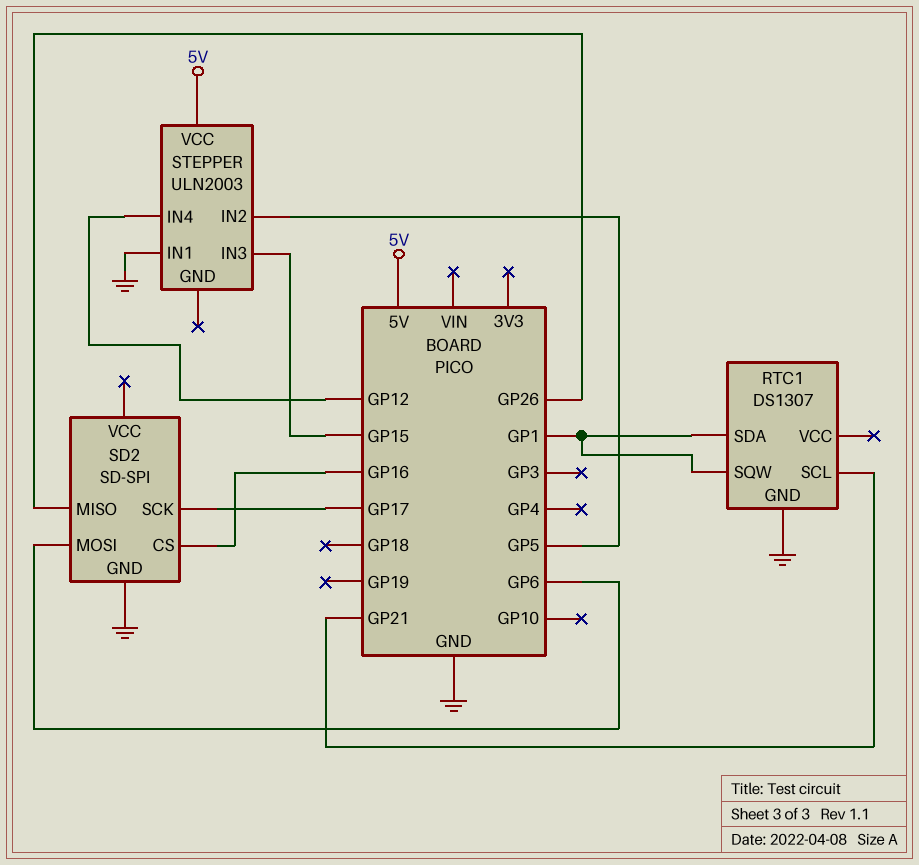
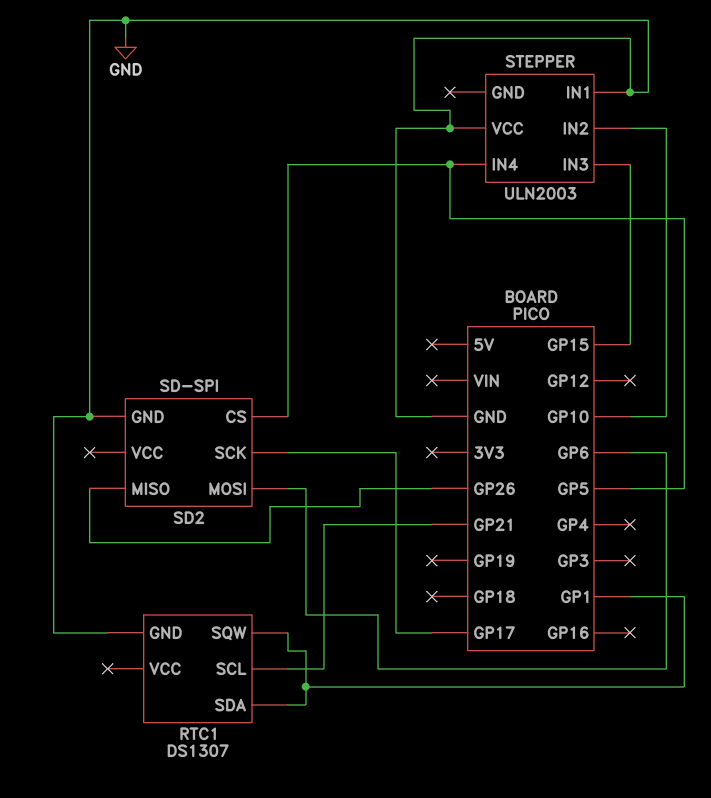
SD2 pin CS: GP16 -> GP5
STEPPER pin IN2: GP5 -> GP10
STEPPER pin IN4: GP12 -> GP5
STEPPER pin VCC: 5V -> GND

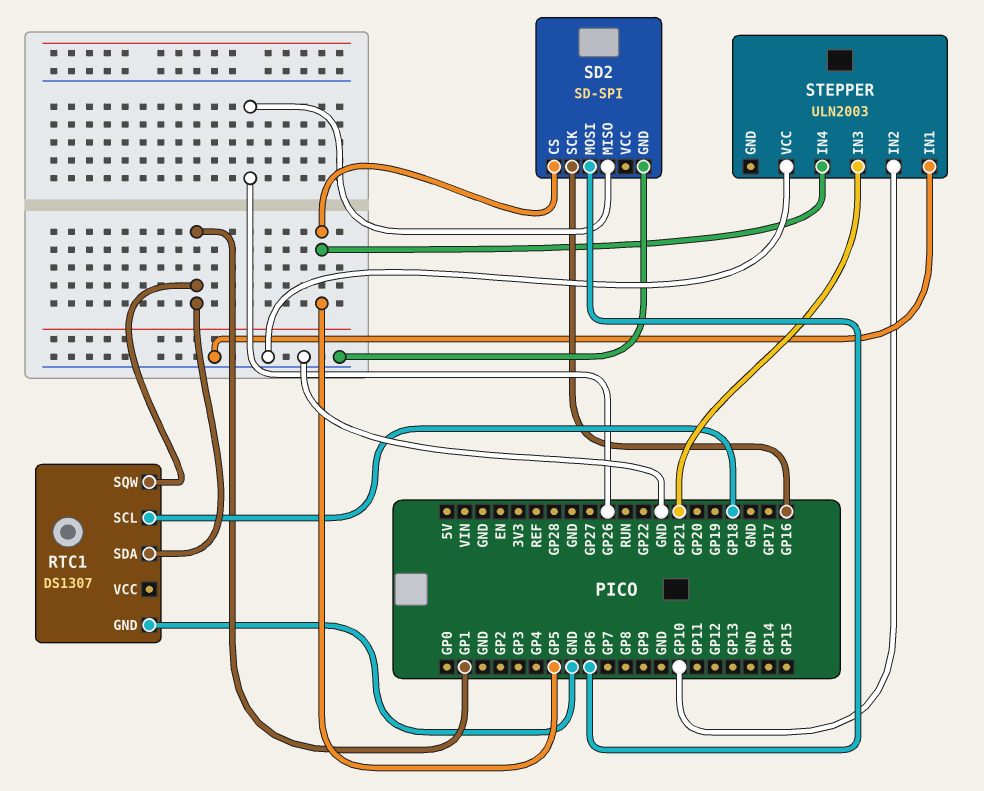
RTC1 pin SCL: GP21 -> GP18
SD2 pin SCK: GP17 -> GP16
STEPPER pin IN3: GP15 -> GP21

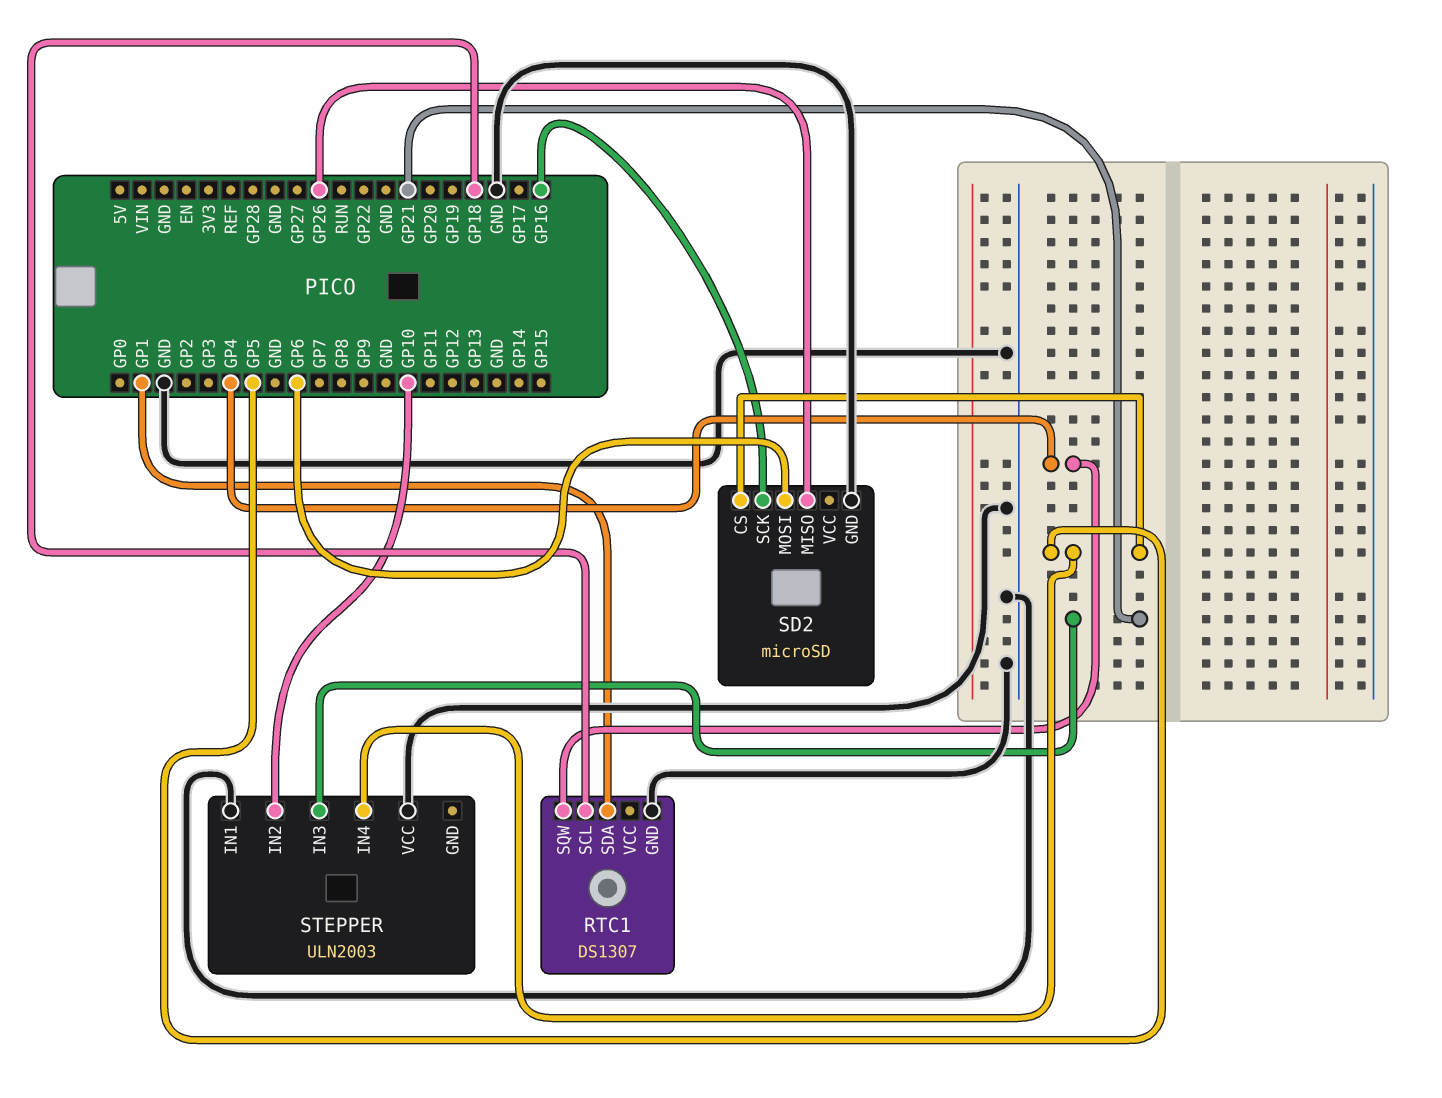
RTC1 pin SQW: GP1 -> GP4
SD2: SD-SPI -> microSD

